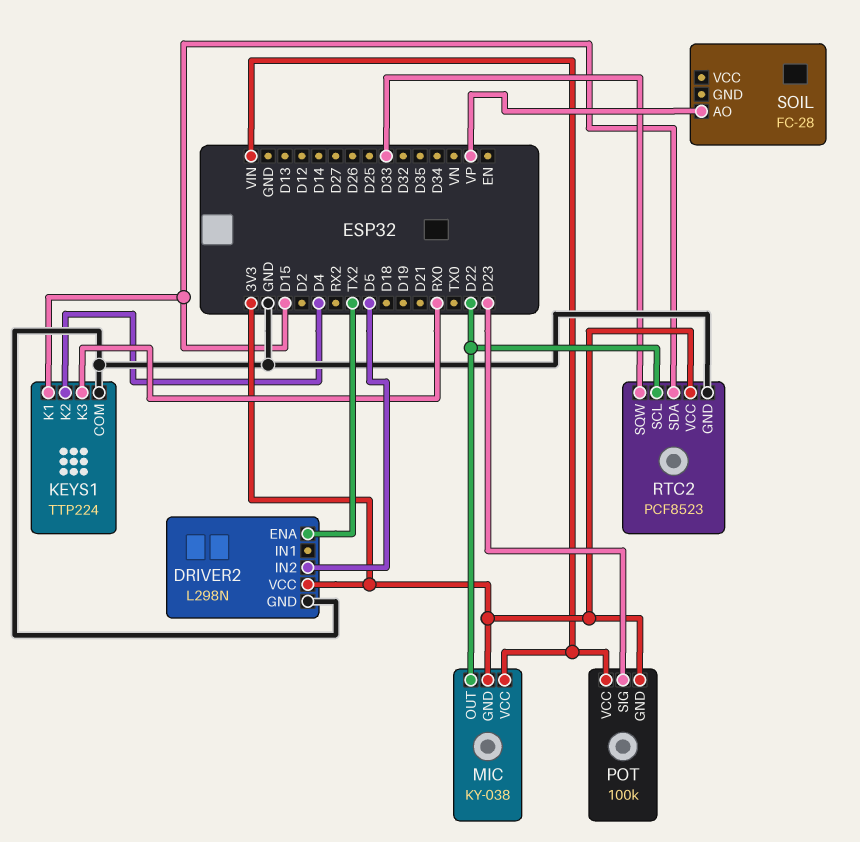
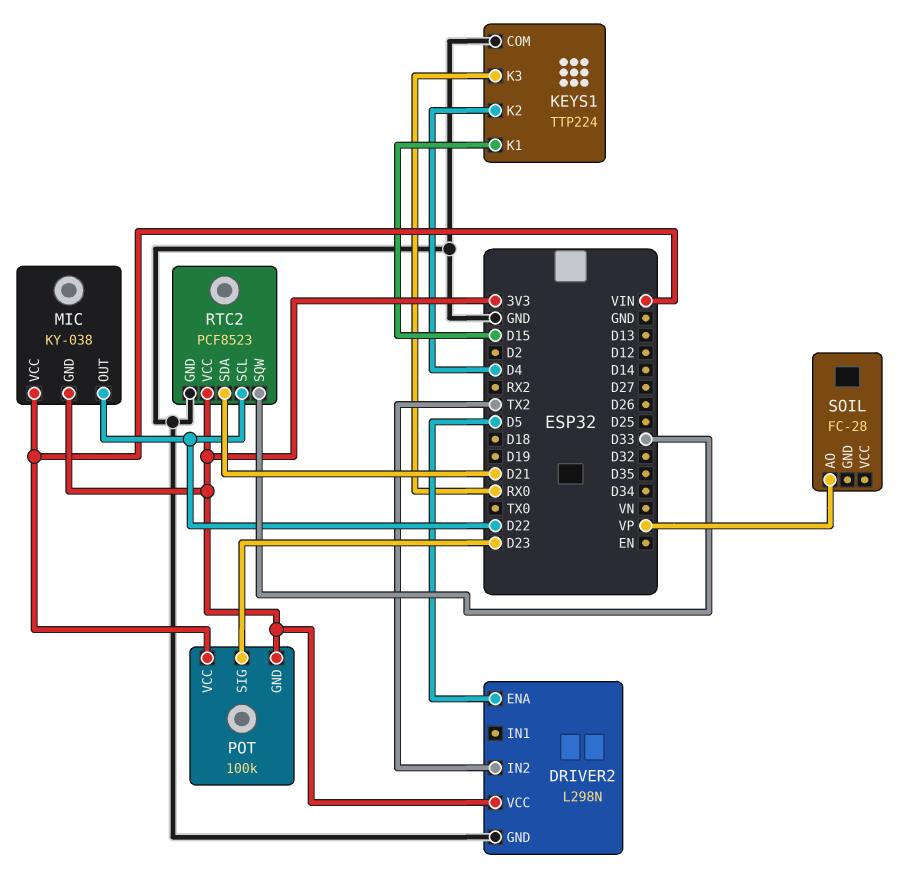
DRIVER2 pin ENA: TX2 -> D5
DRIVER2 pin IN2: D5 -> TX2
RTC2 pin SDA: D15 -> D21

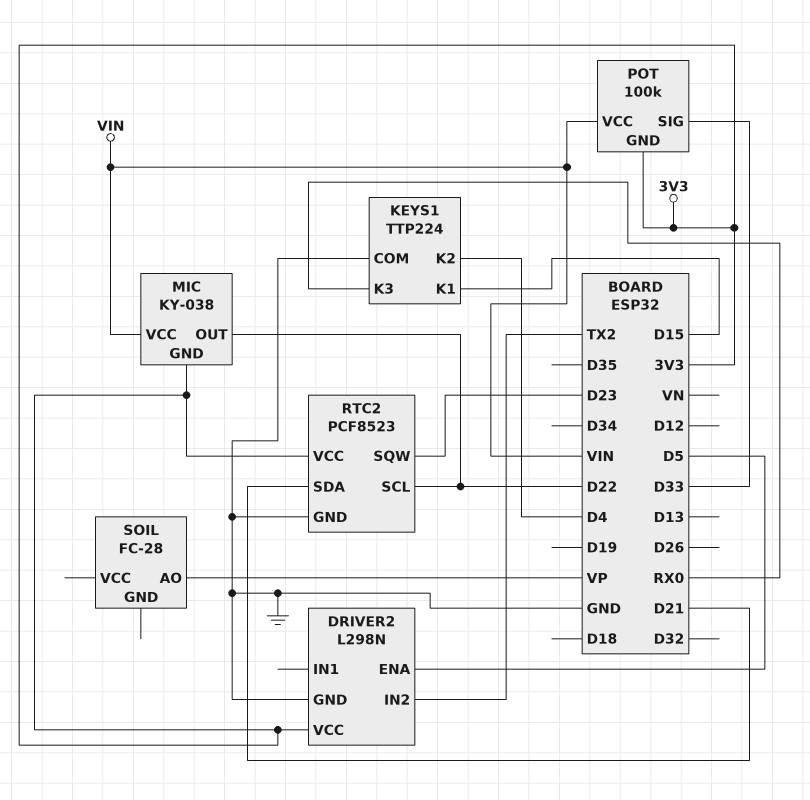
POT pin SIG: D23 -> D33
RTC2 pin SQW: D33 -> D23

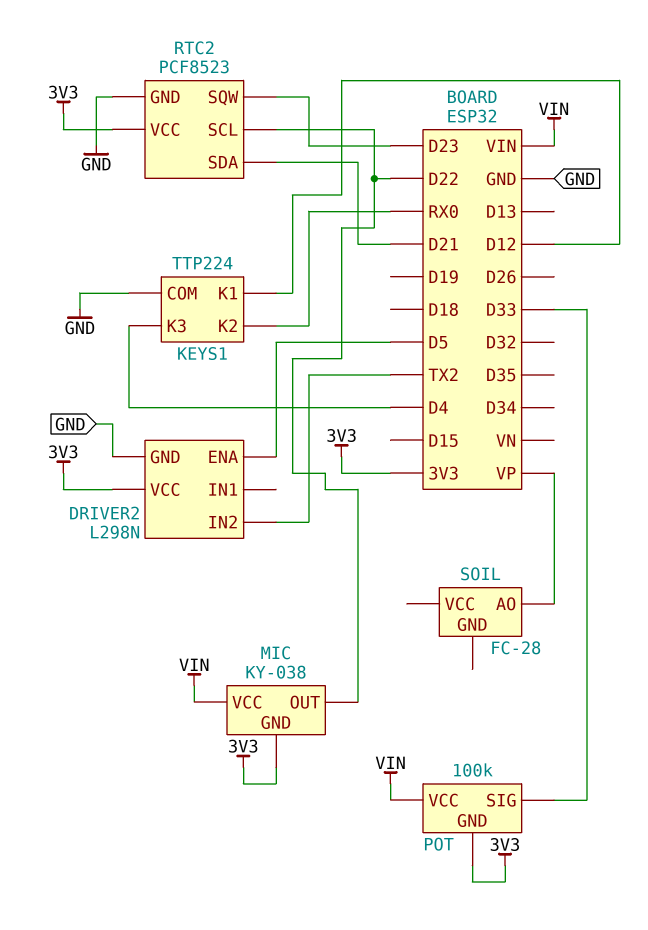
KEYS1 pin K1: D15 -> D12
KEYS1 pin K2: D4 -> RX0
KEYS1 pin K3: RX0 -> D4

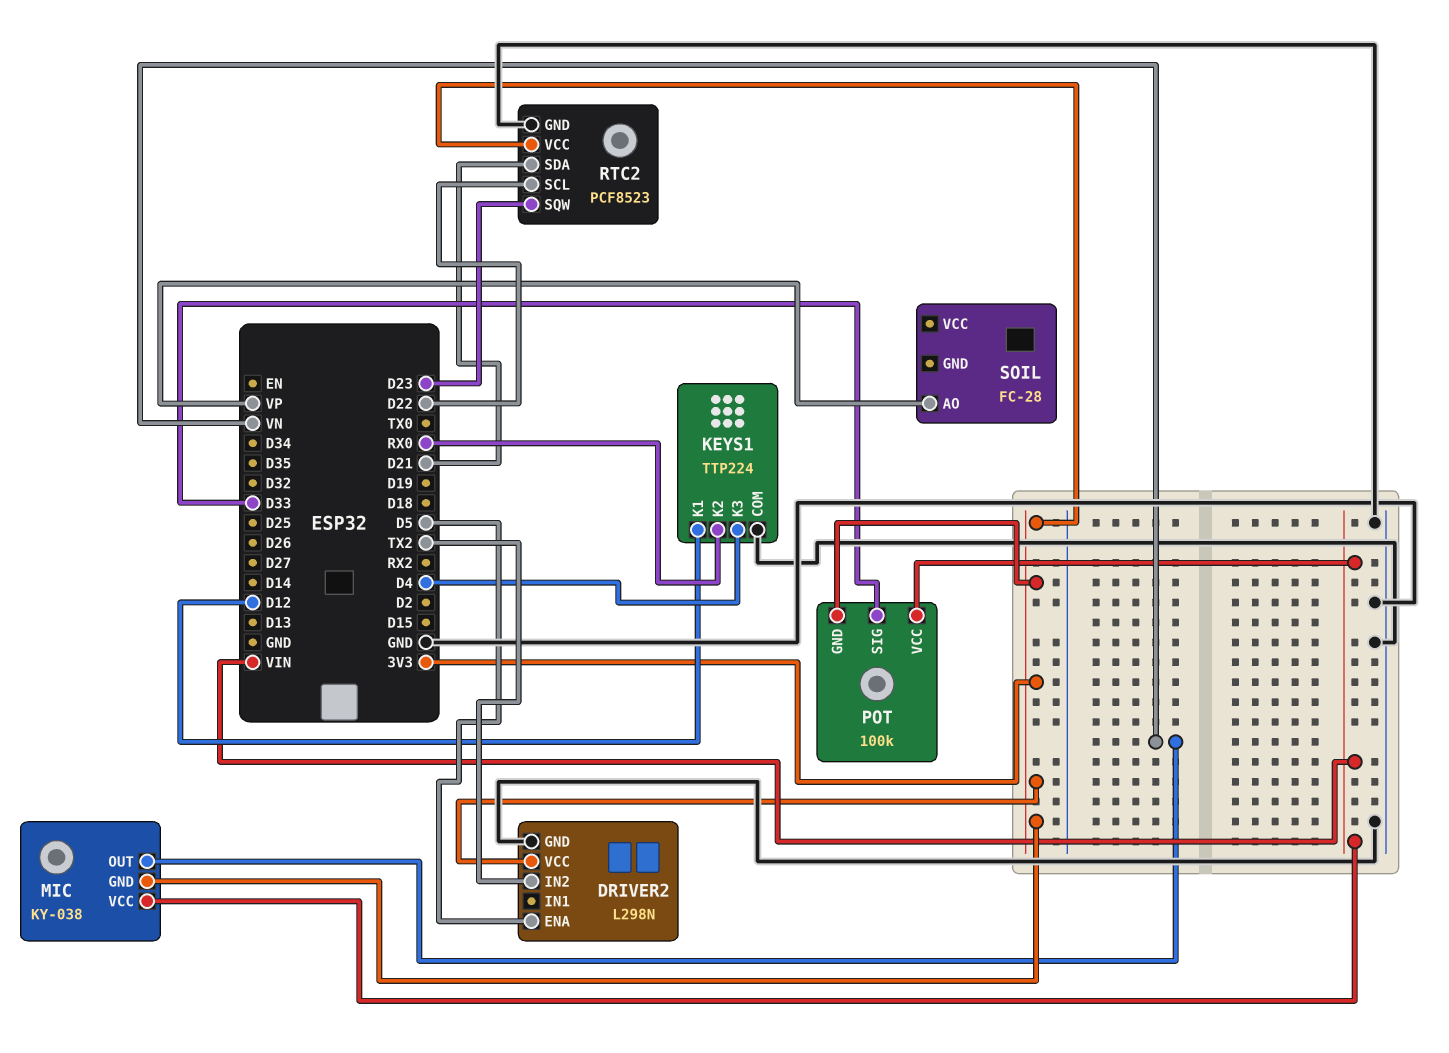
MIC pin OUT: D22 -> VN

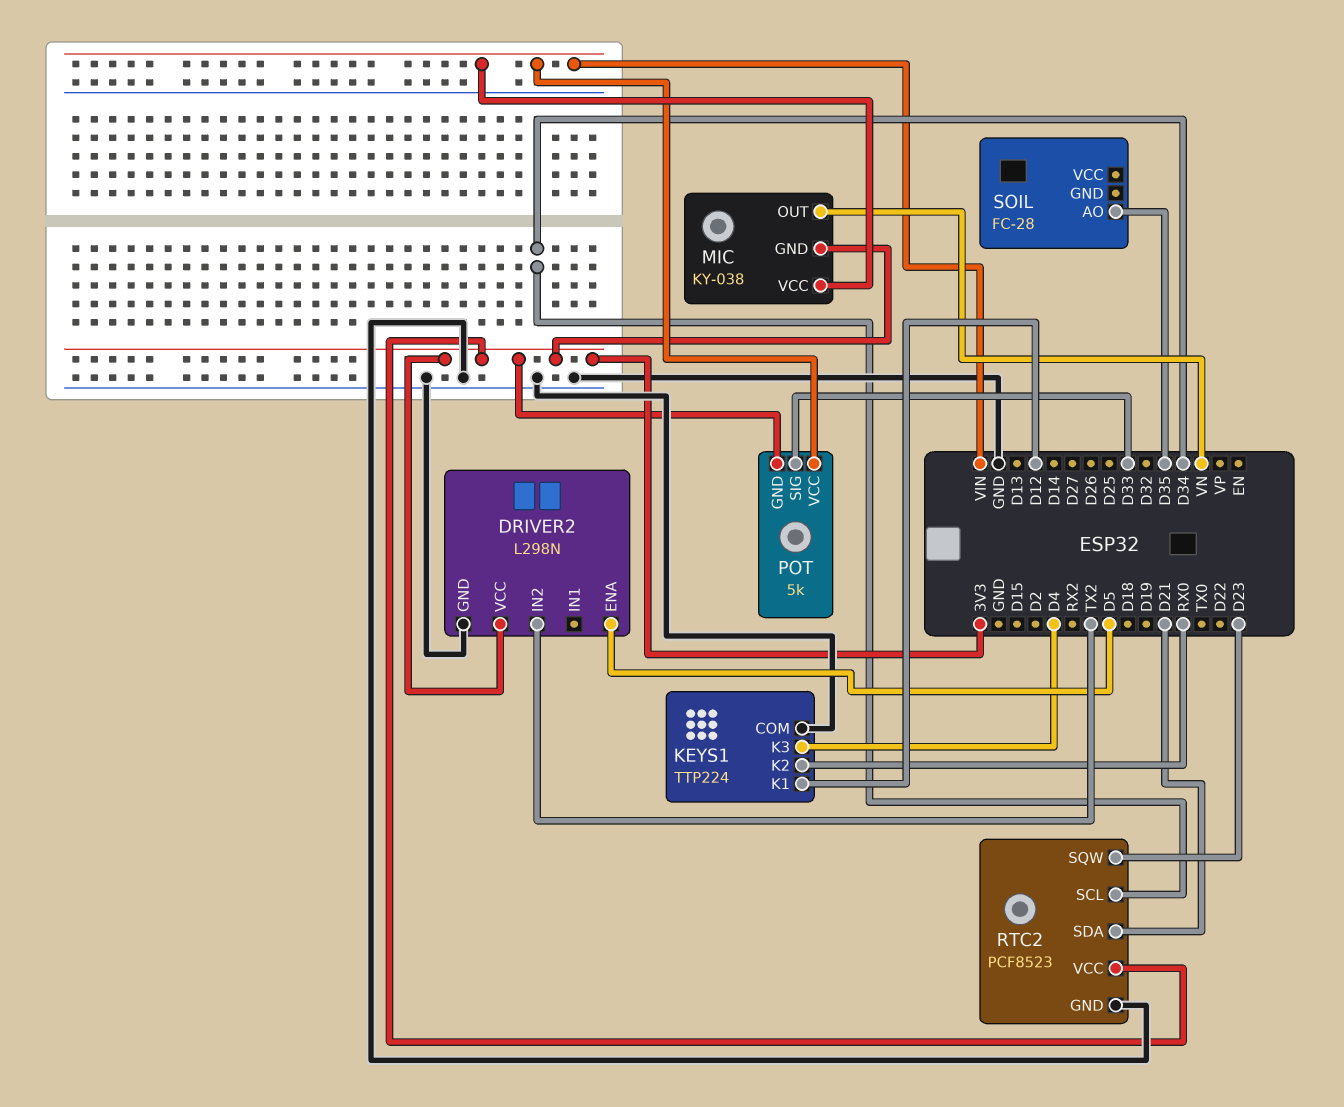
POT: 100k -> 5k
RTC2 pin SCL: D22 -> D34
SOIL pin AO: VP -> D35

